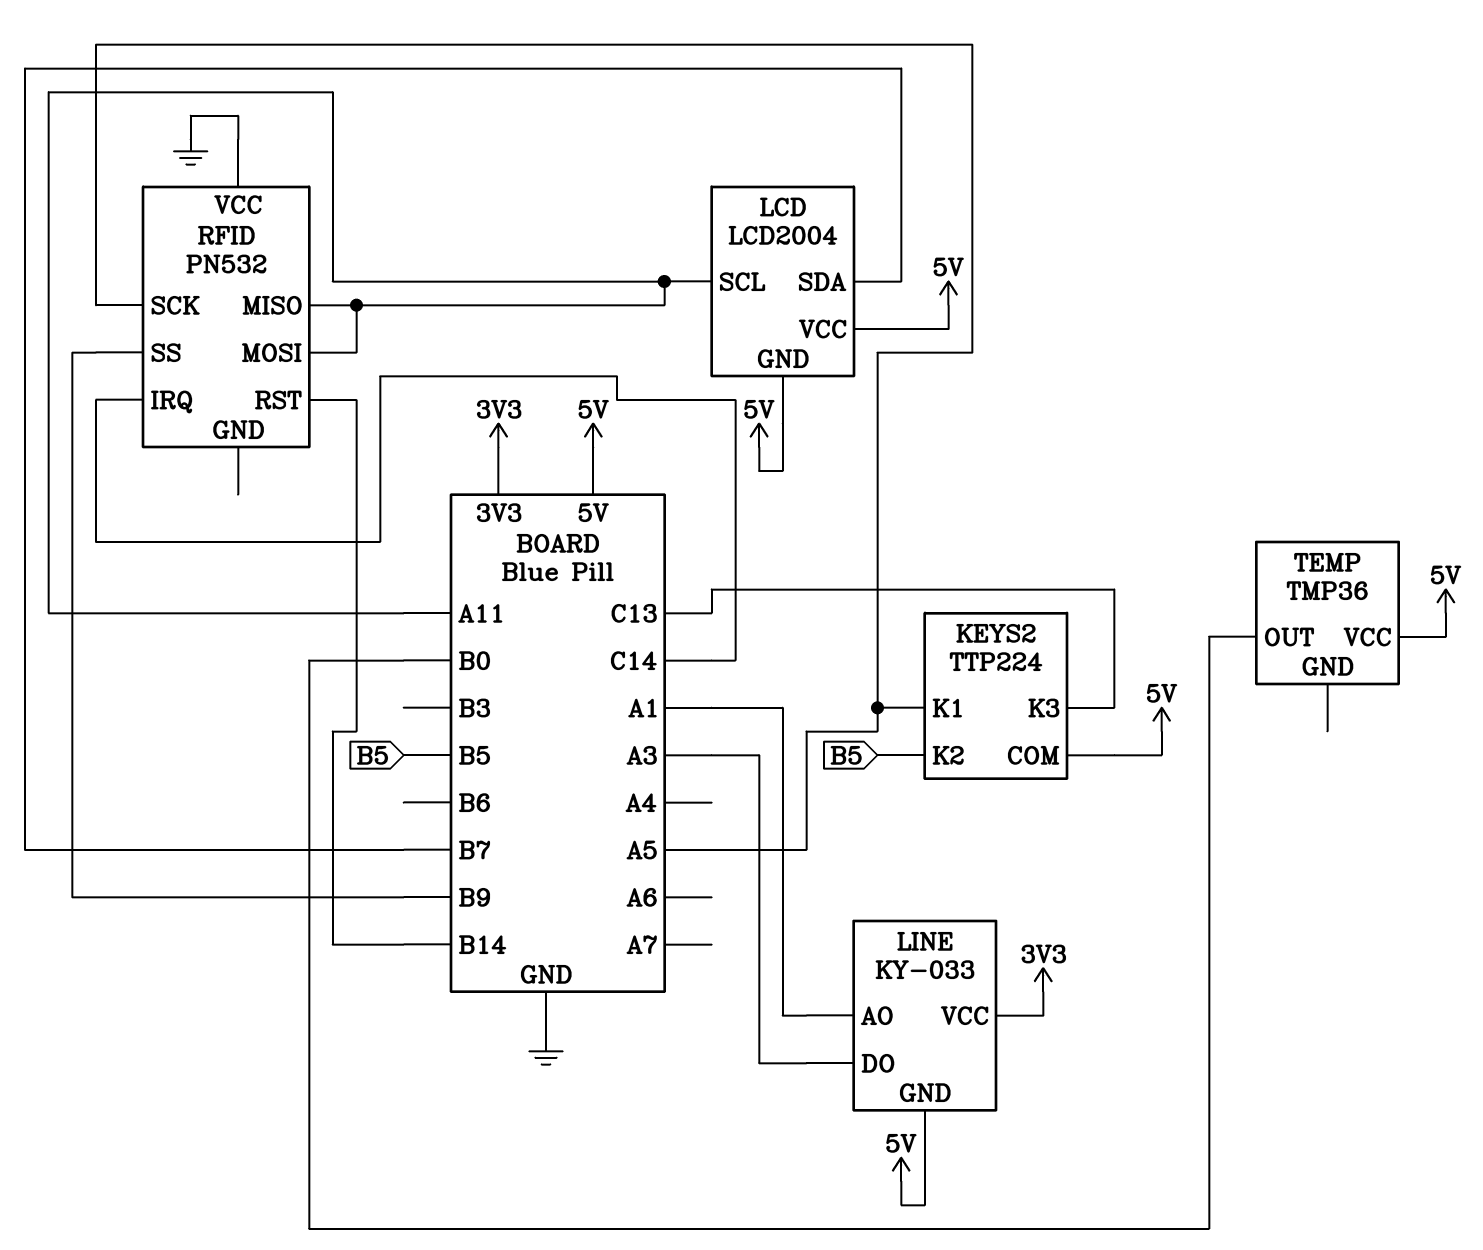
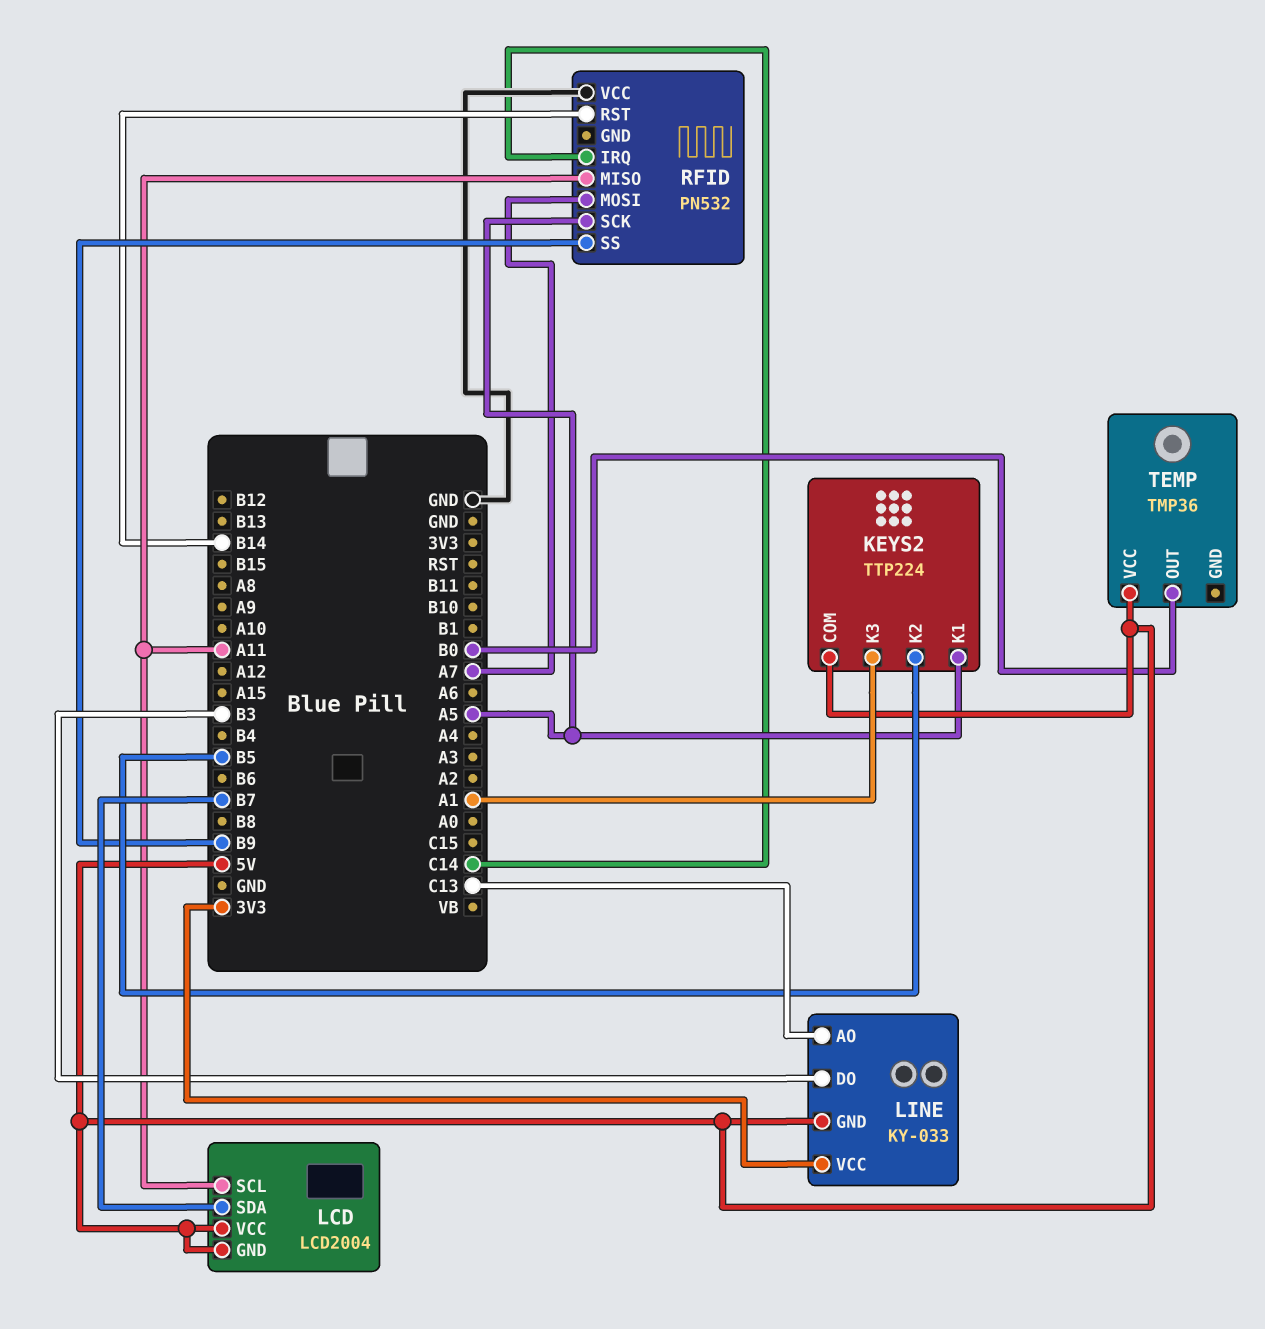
KEYS2 pin K3: C13 -> A1
LINE pin AO: A1 -> C13
LINE pin DO: A3 -> B3
RFID pin MOSI: A11 -> A7

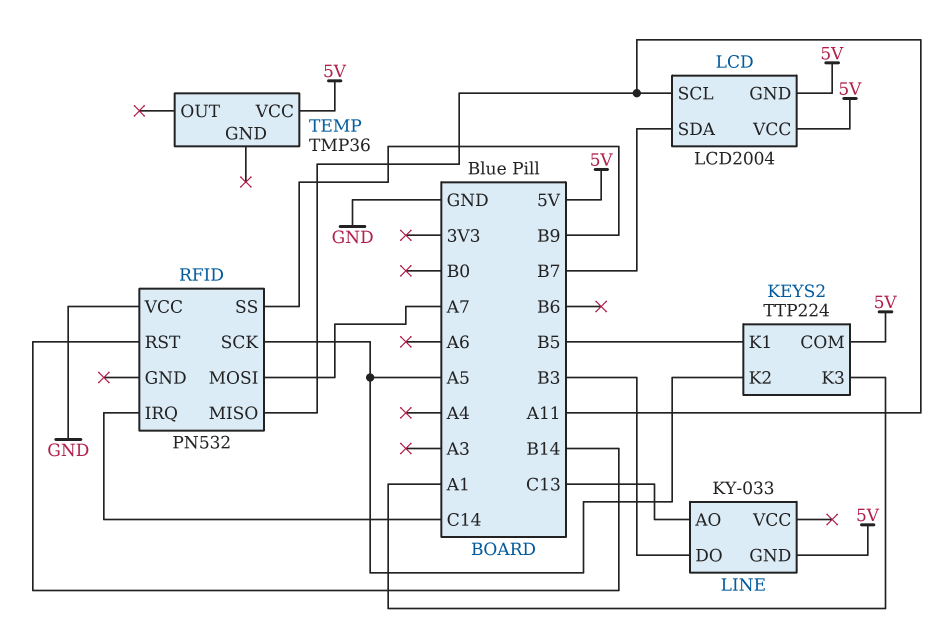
KEYS2 pin K1: A5 -> B5
KEYS2 pin K2: B5 -> A5
LINE pin VCC: 3V3 -> none
TEMP pin OUT: B0 -> none

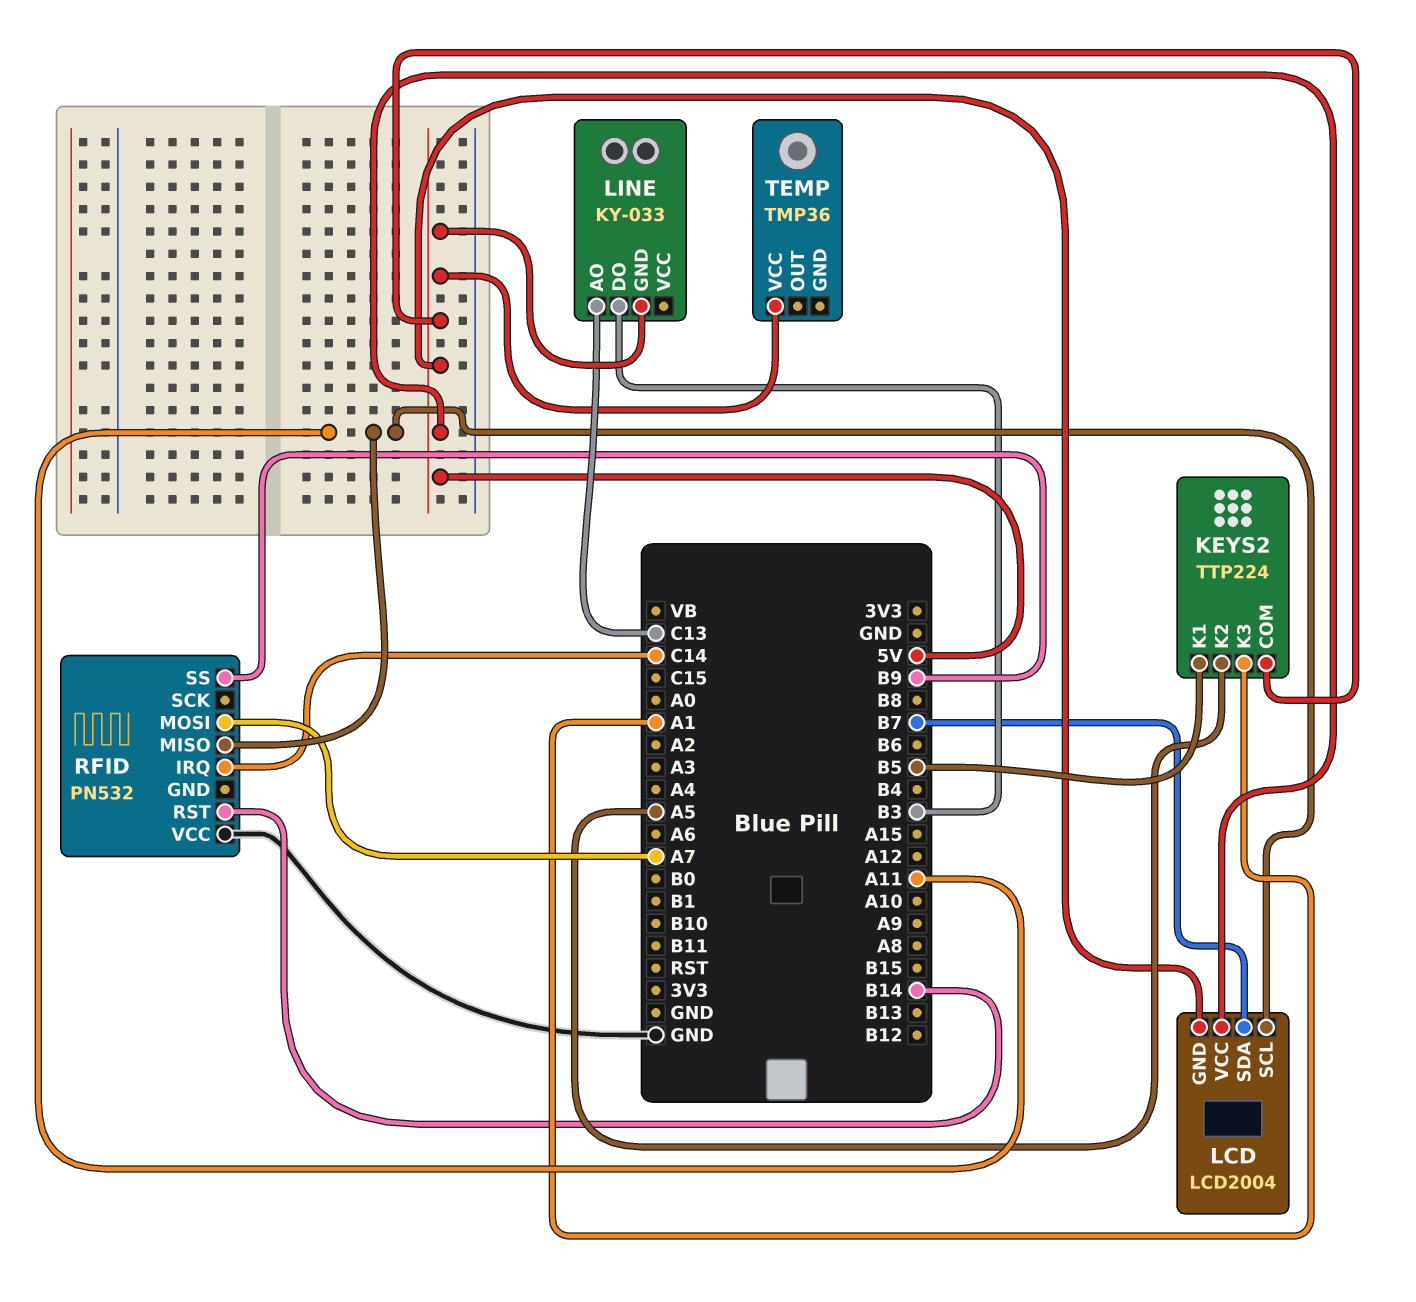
RFID pin SCK: A5 -> none

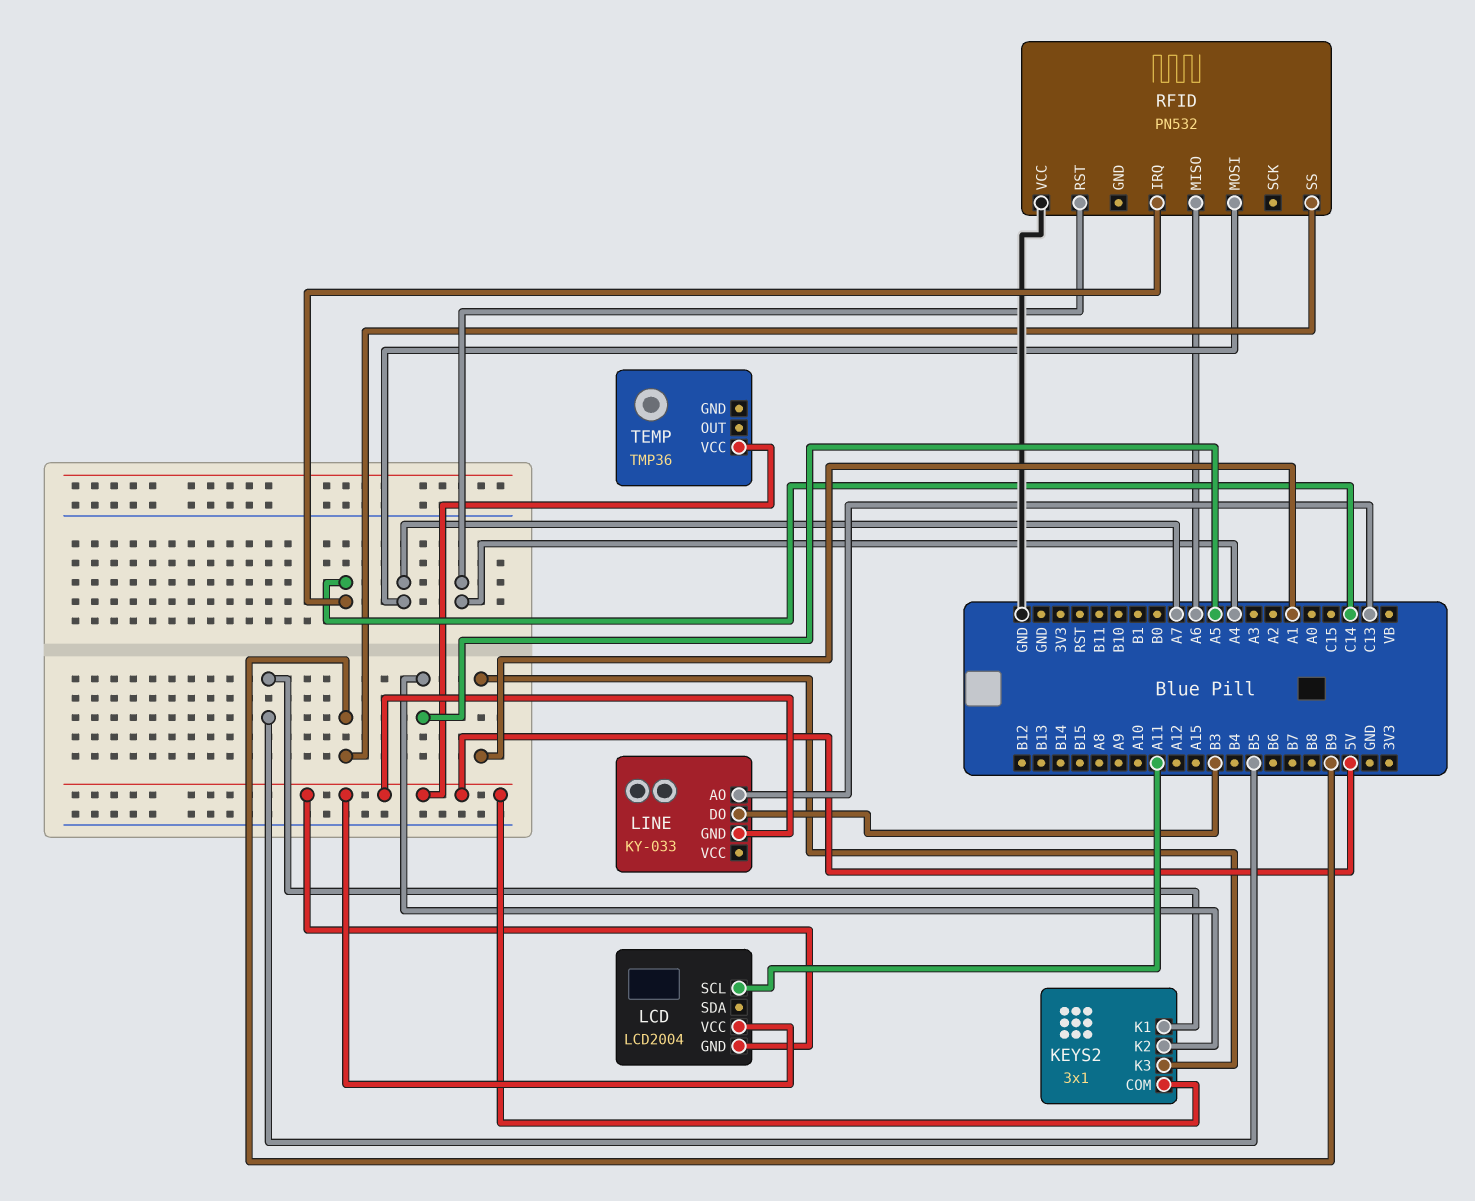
KEYS2: TTP224 -> 3x1
LCD pin SDA: B7 -> none
RFID pin MISO: A11 -> A6
RFID pin RST: B14 -> A4

